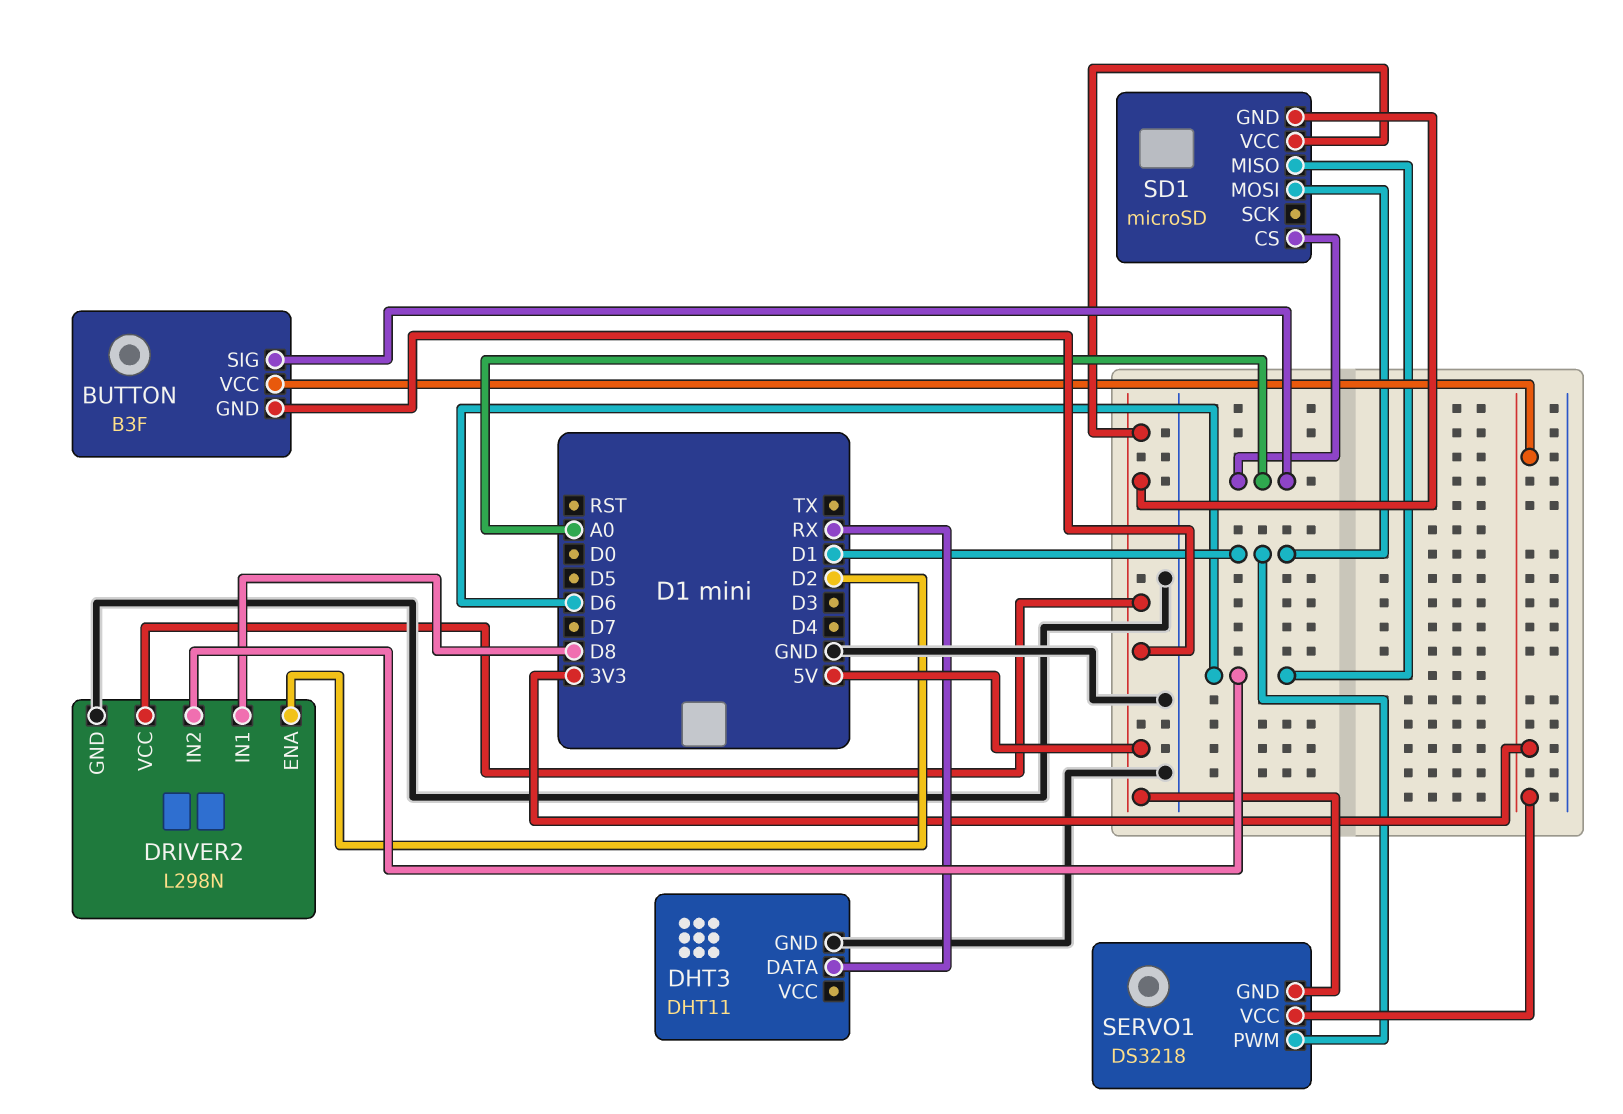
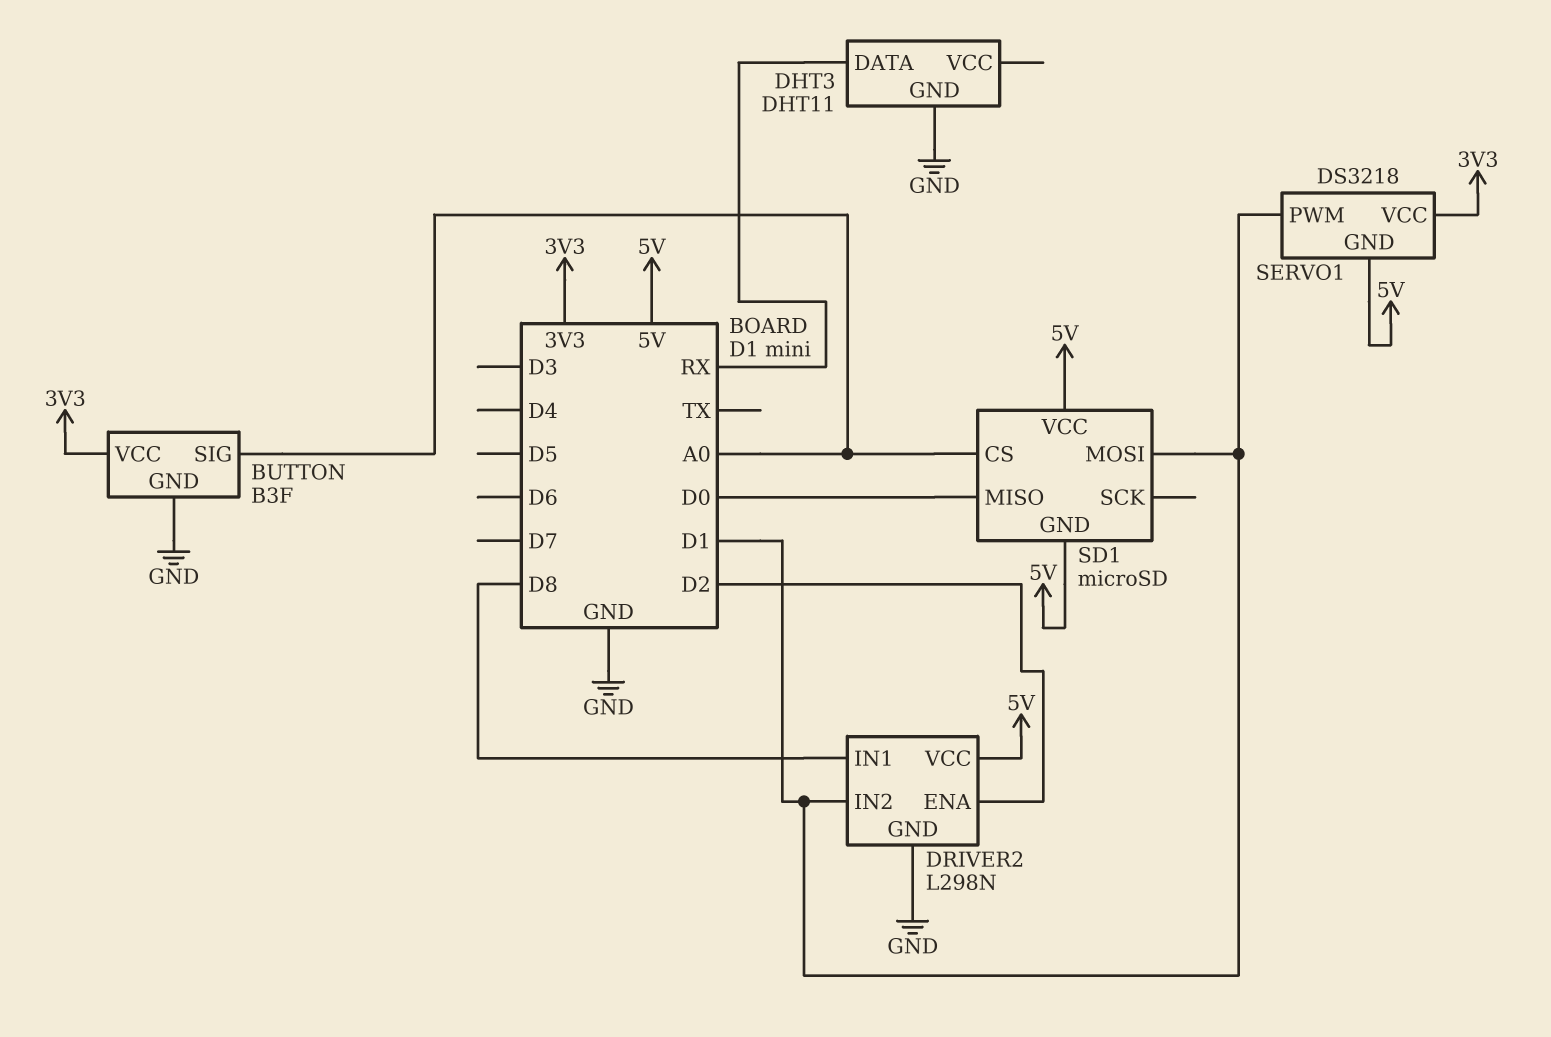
BUTTON pin GND: 5V -> GND
DRIVER2 pin IN2: D6 -> D1
SD1 pin MISO: D6 -> D0

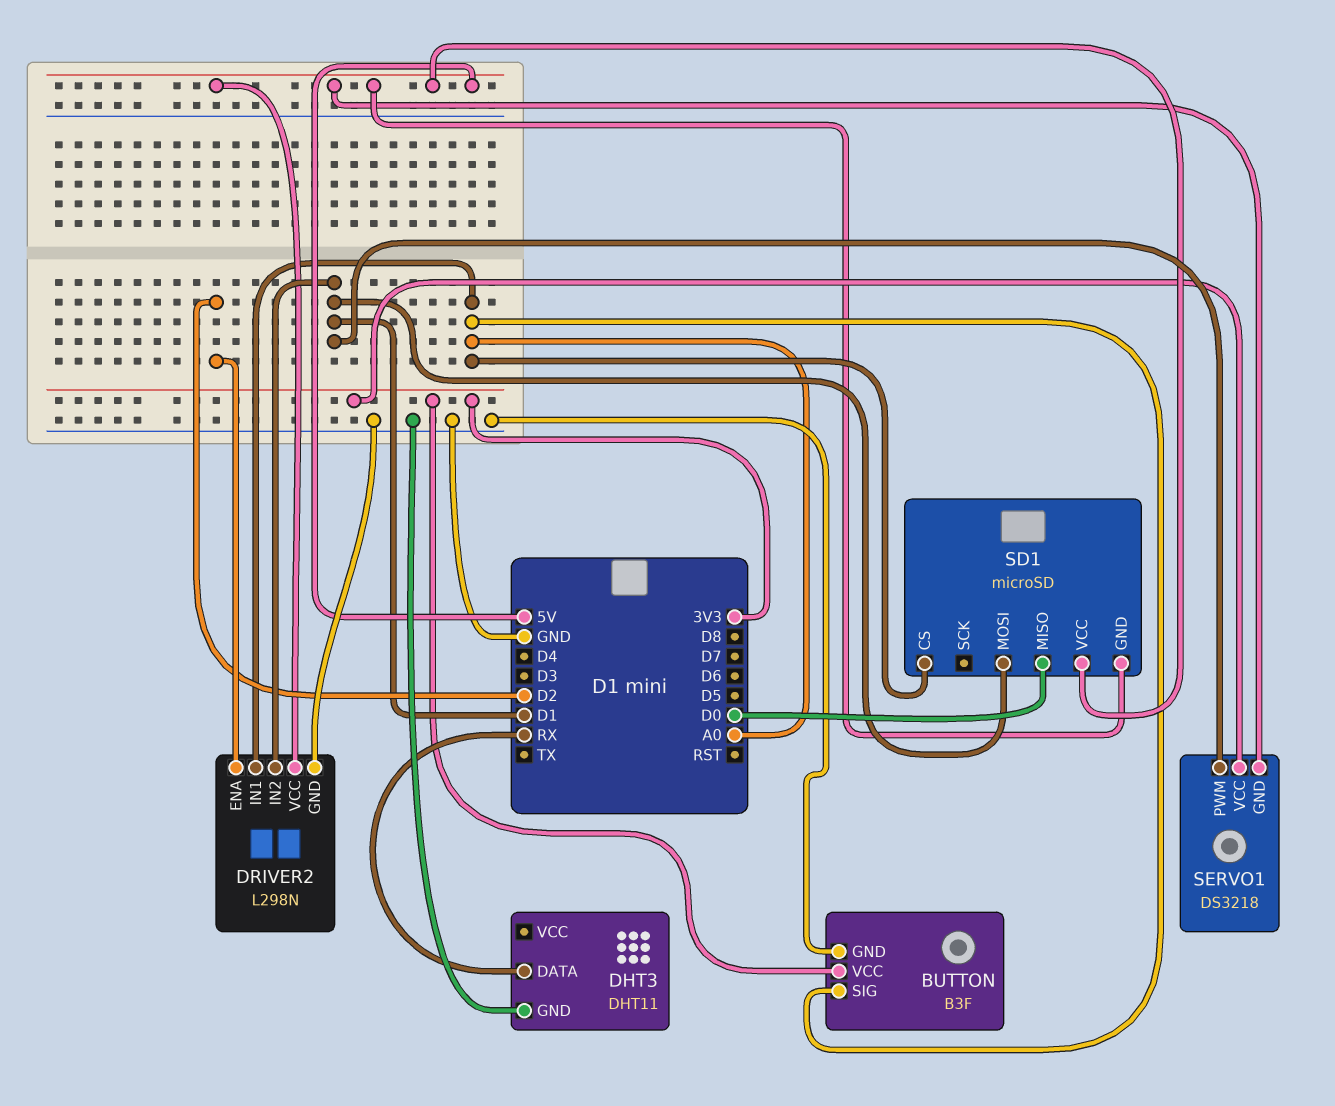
DRIVER2 pin IN1: D8 -> A0

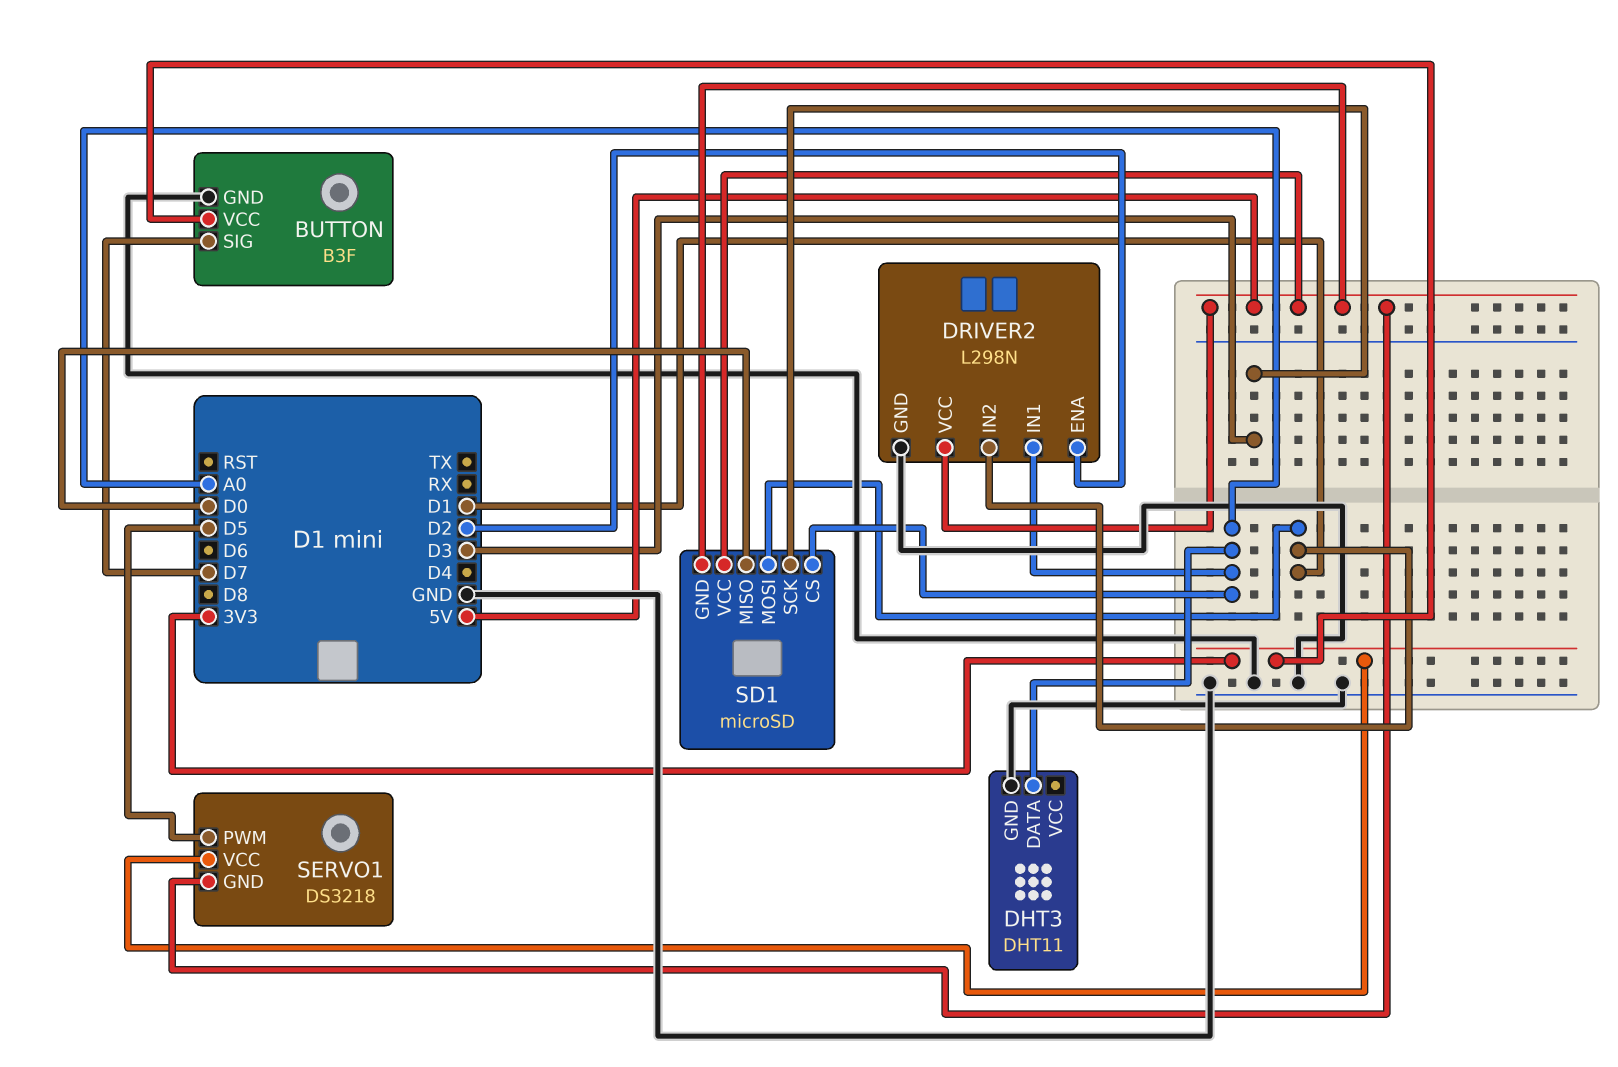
BUTTON pin SIG: A0 -> D7
DHT3 pin DATA: RX -> A0
SD1 pin SCK: none -> D3
SERVO1 pin PWM: D1 -> D5

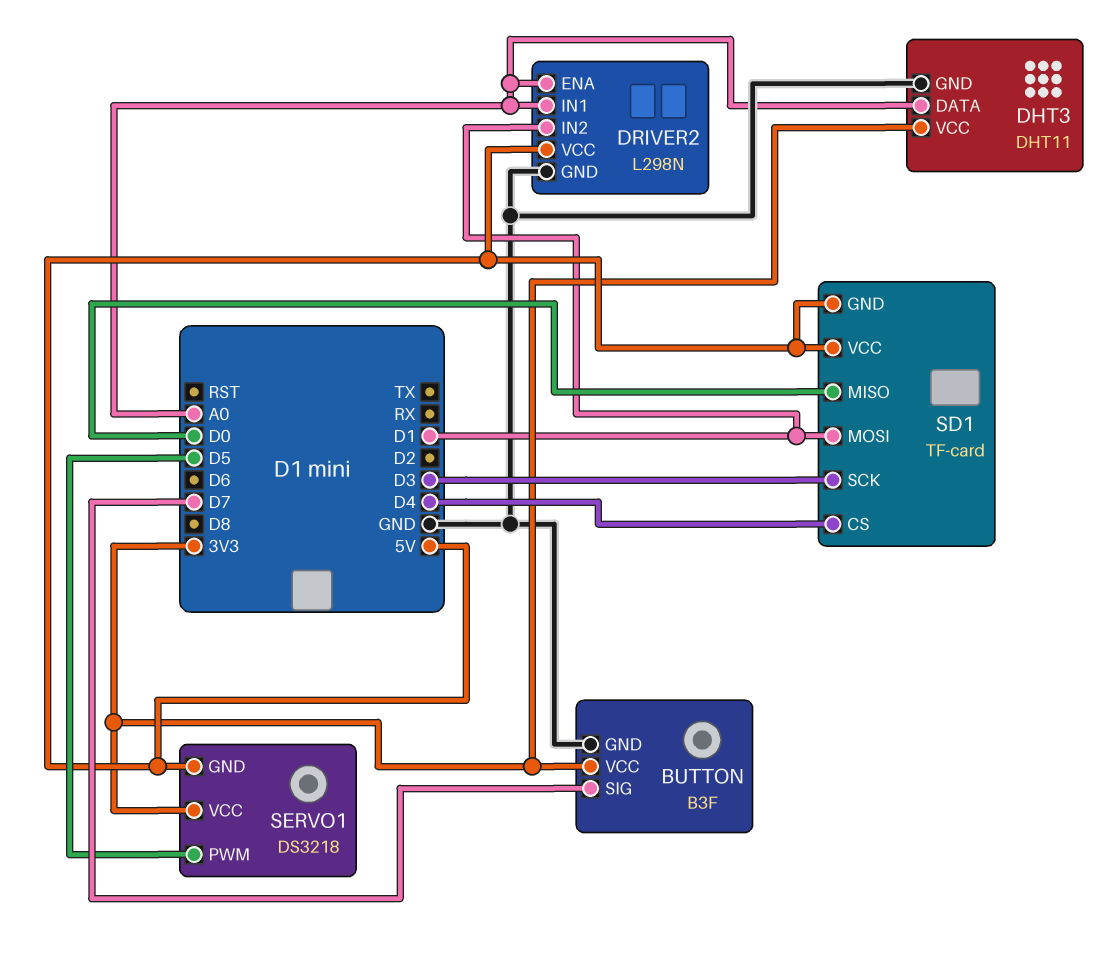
DHT3 pin VCC: none -> 3V3
DRIVER2 pin ENA: D2 -> A0
SD1: microSD -> TF-card
SD1 pin CS: A0 -> D4

